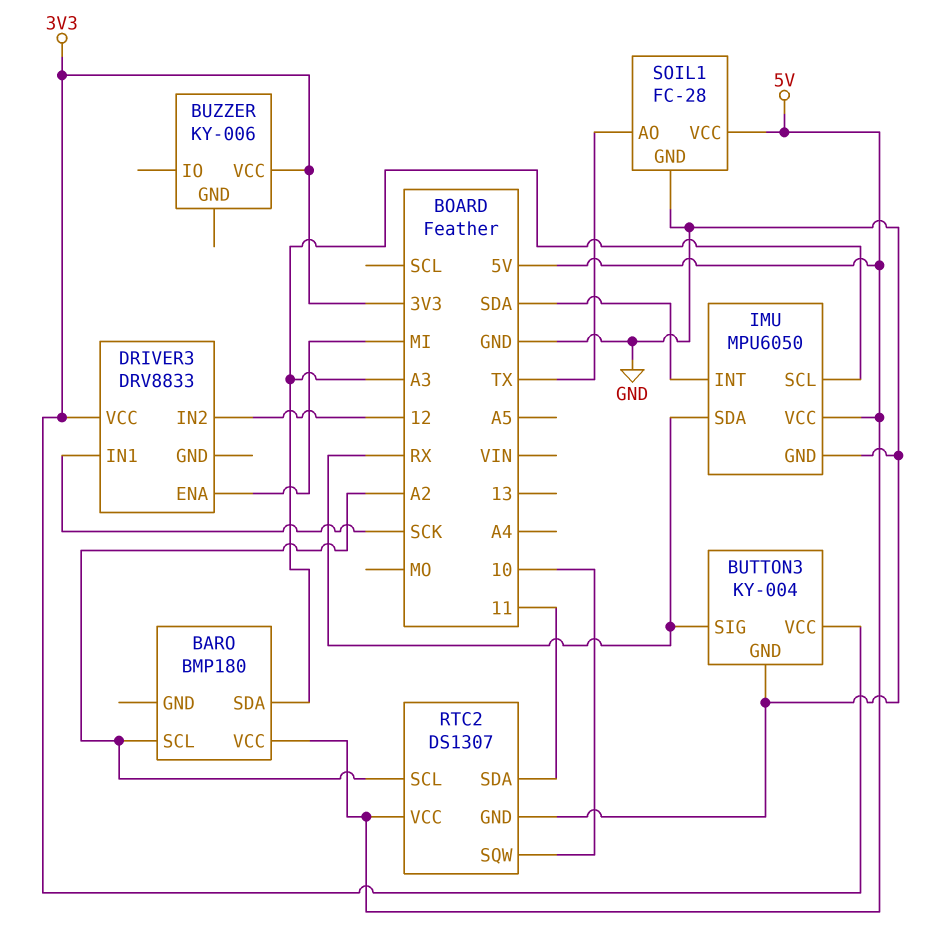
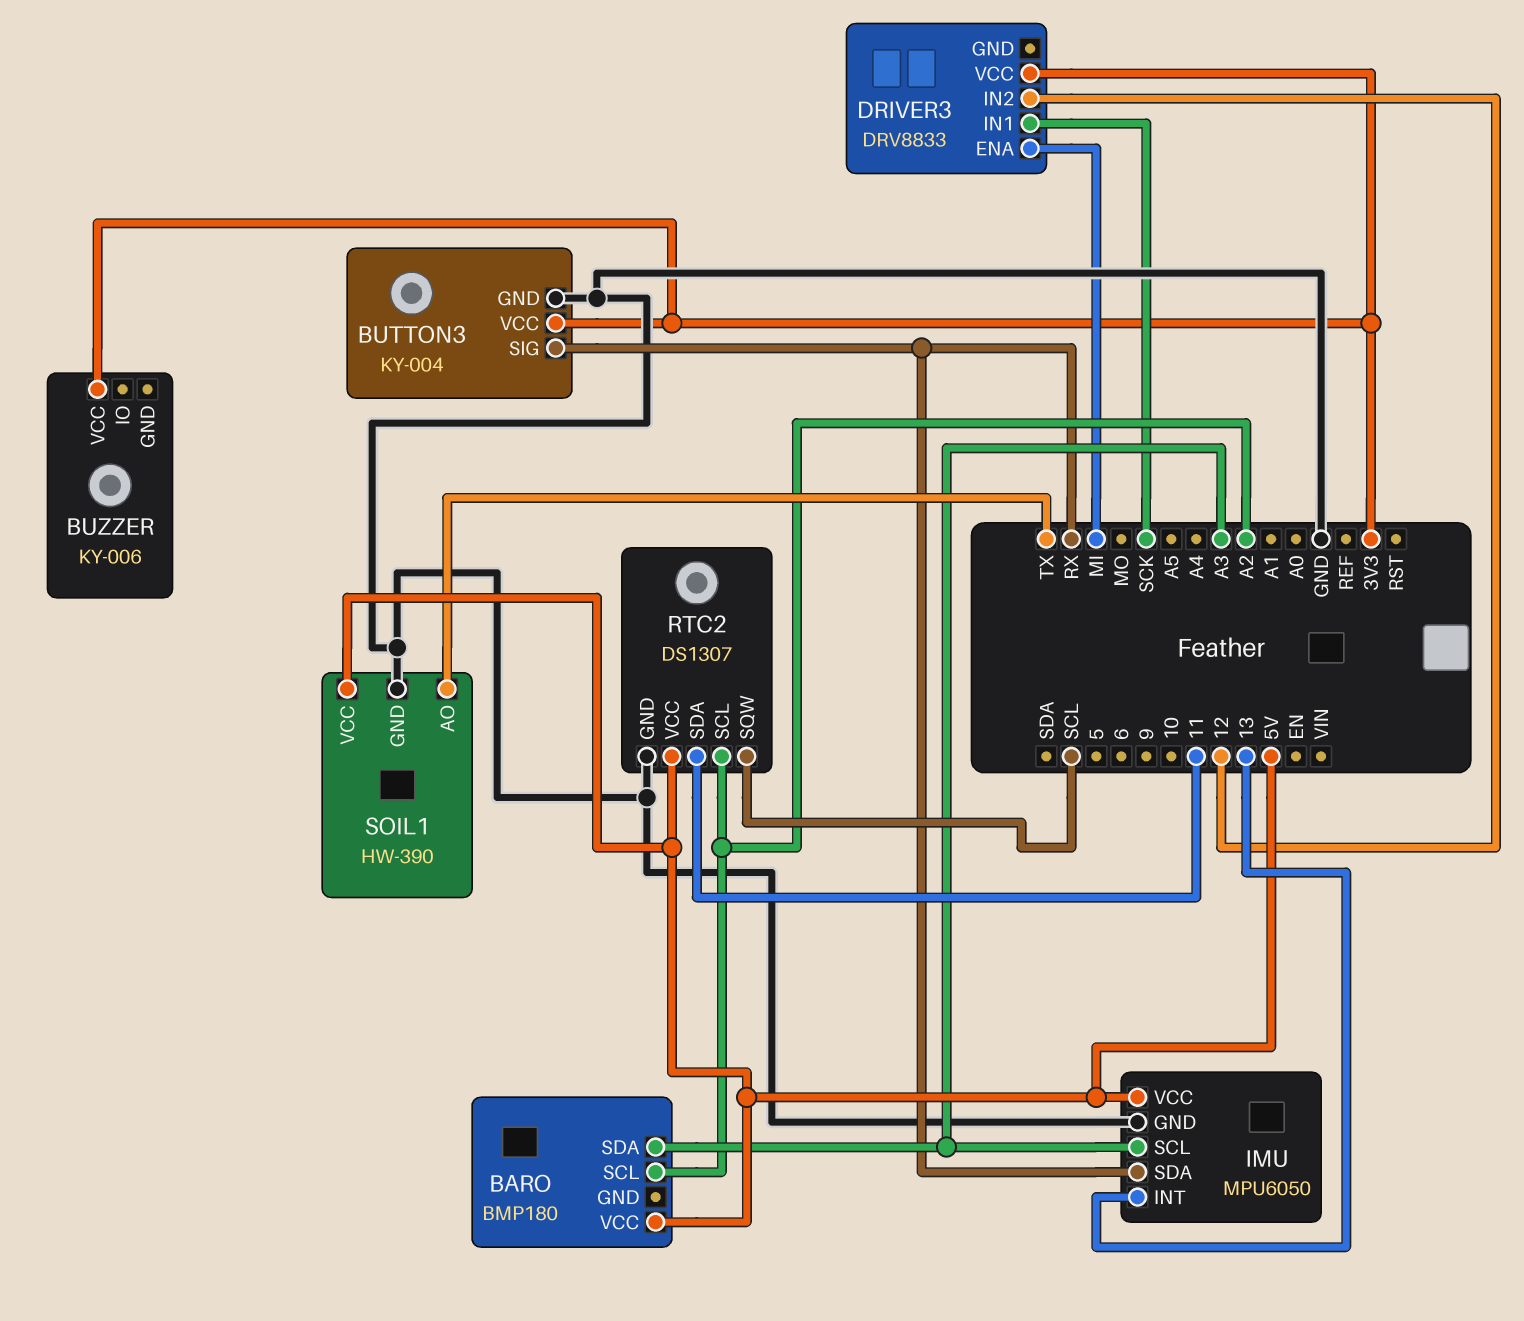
IMU pin INT: SDA -> 13
RTC2 pin SQW: 10 -> SCL
SOIL1: FC-28 -> HW-390

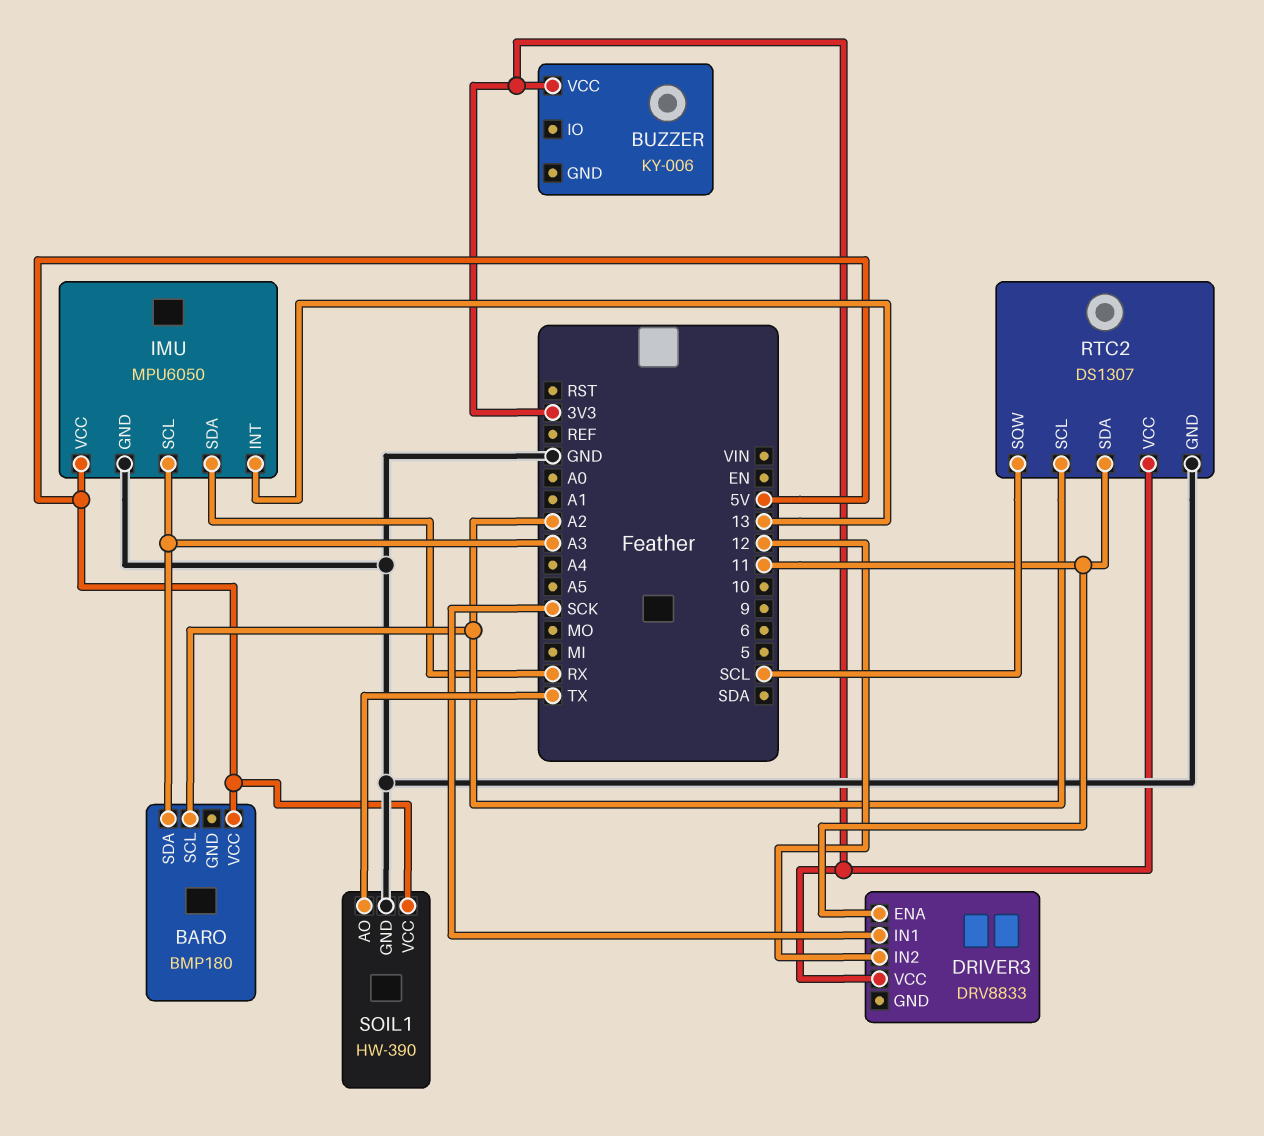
BUTTON3: KY-004 -> none
BUTTON3 pin GND: GND -> none
BUTTON3 pin SIG: RX -> none
BUTTON3 pin VCC: 3V3 -> none
DRIVER3 pin ENA: MI -> 11
RTC2 pin VCC: 5V -> 3V3

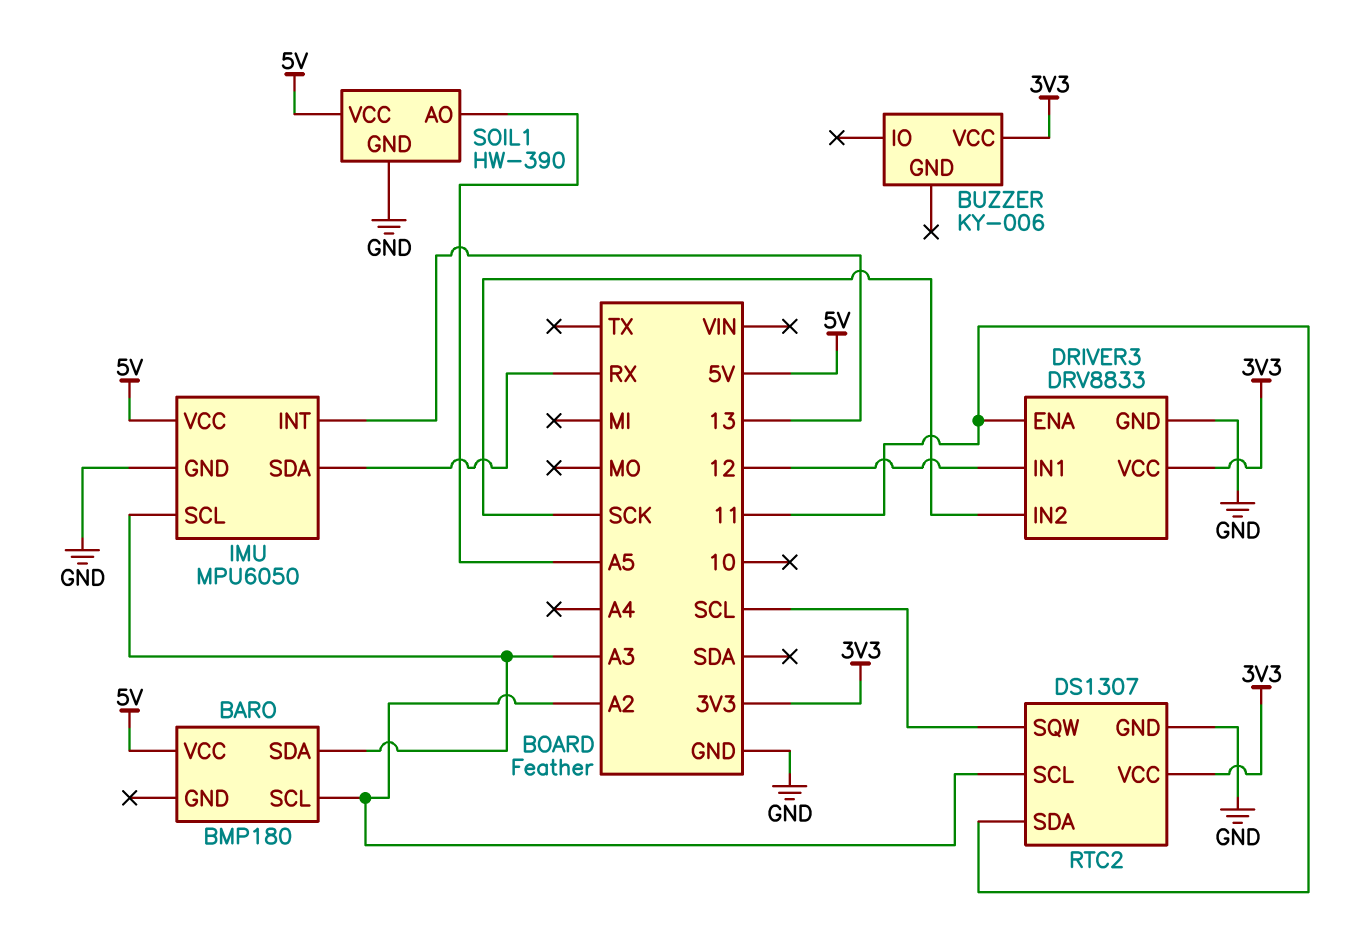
DRIVER3 pin GND: none -> GND
DRIVER3 pin IN1: SCK -> 12
DRIVER3 pin IN2: 12 -> SCK
SOIL1 pin AO: TX -> A5

